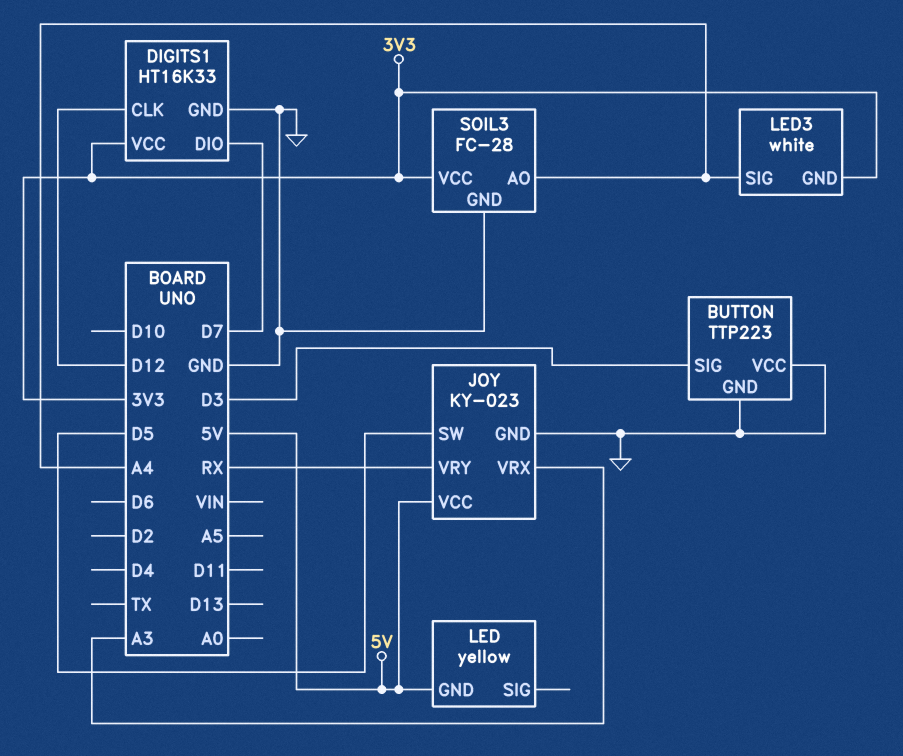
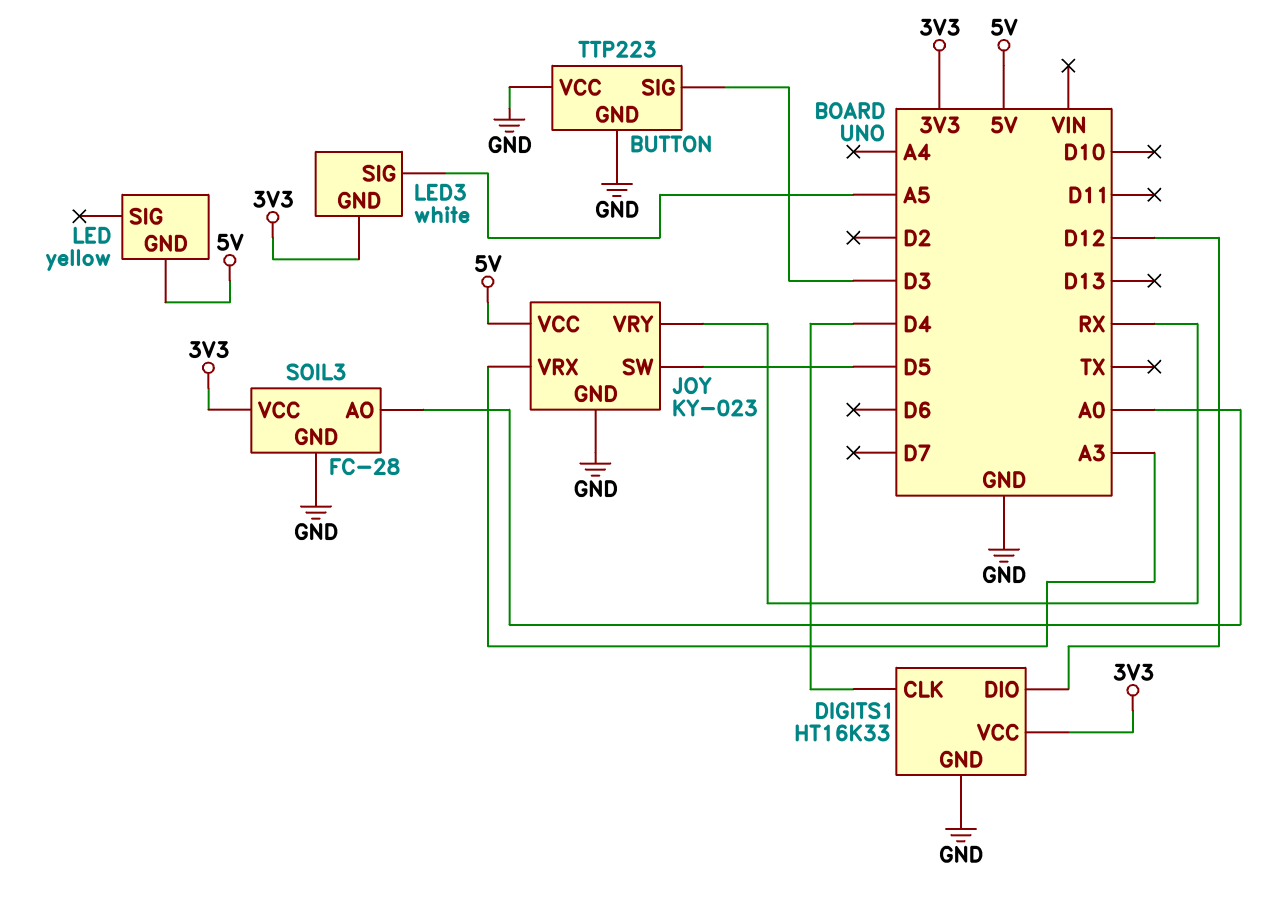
DIGITS1 pin CLK: D12 -> D4
DIGITS1 pin DIO: D7 -> D12
LED3 pin SIG: A4 -> A5
SOIL3 pin AO: A4 -> A0

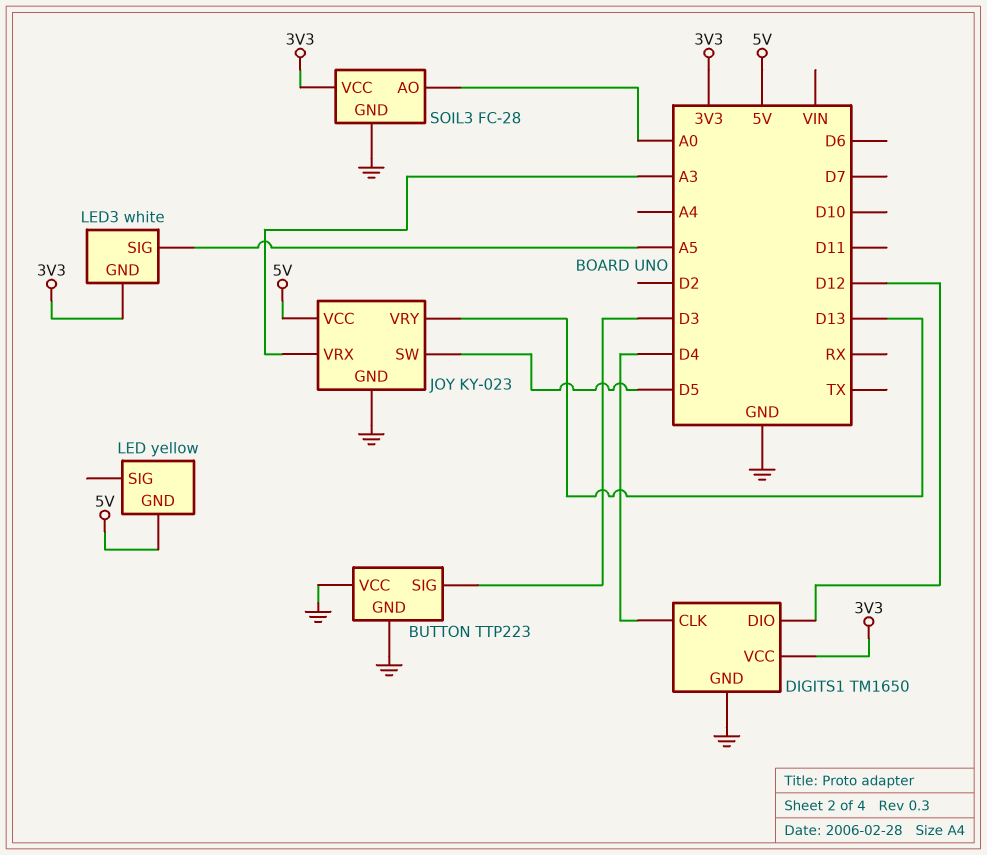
DIGITS1: HT16K33 -> TM1650
JOY pin VRY: RX -> D13

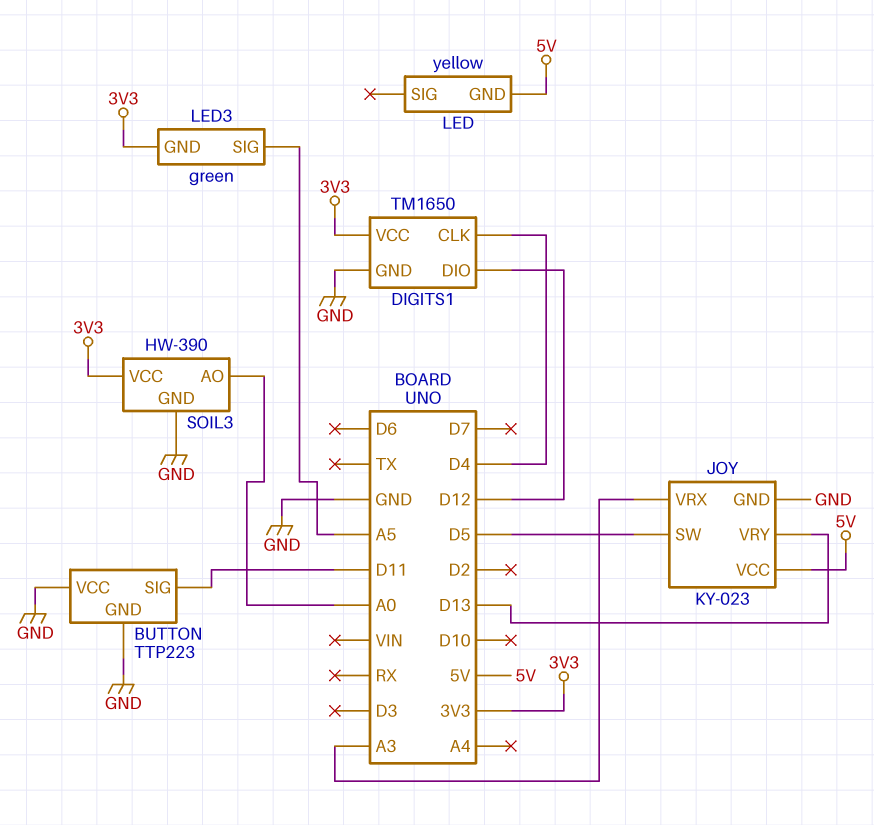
BUTTON pin SIG: D3 -> D11
LED3: white -> green
SOIL3: FC-28 -> HW-390

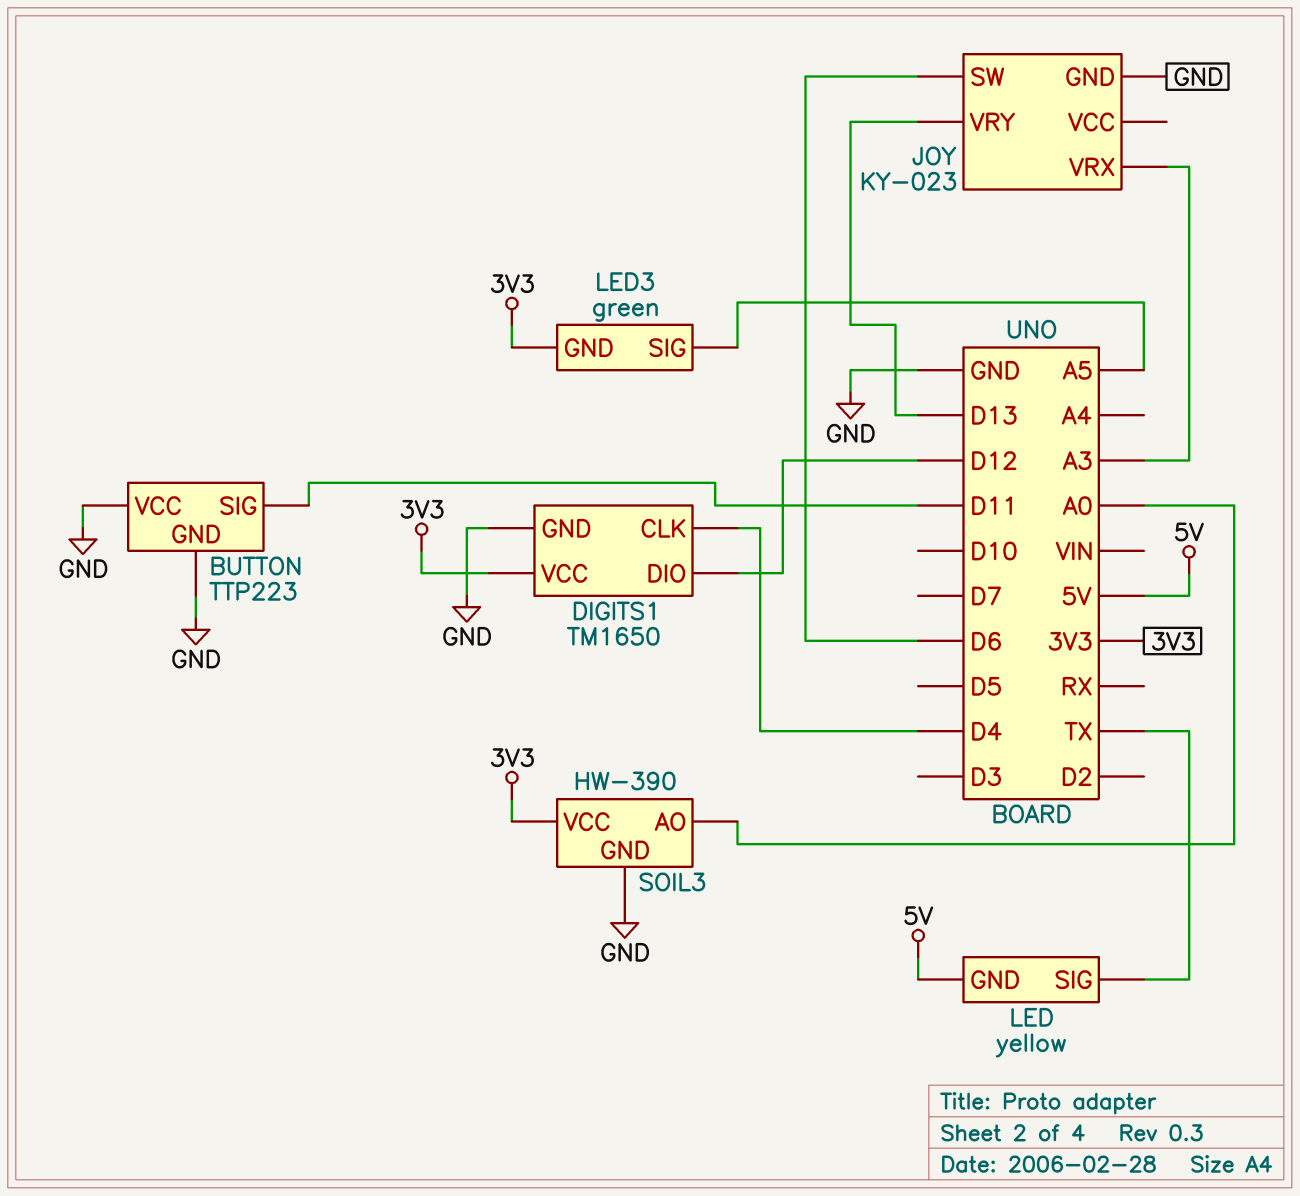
JOY pin SW: D5 -> D6
JOY pin VCC: 5V -> none
LED pin SIG: none -> TX

